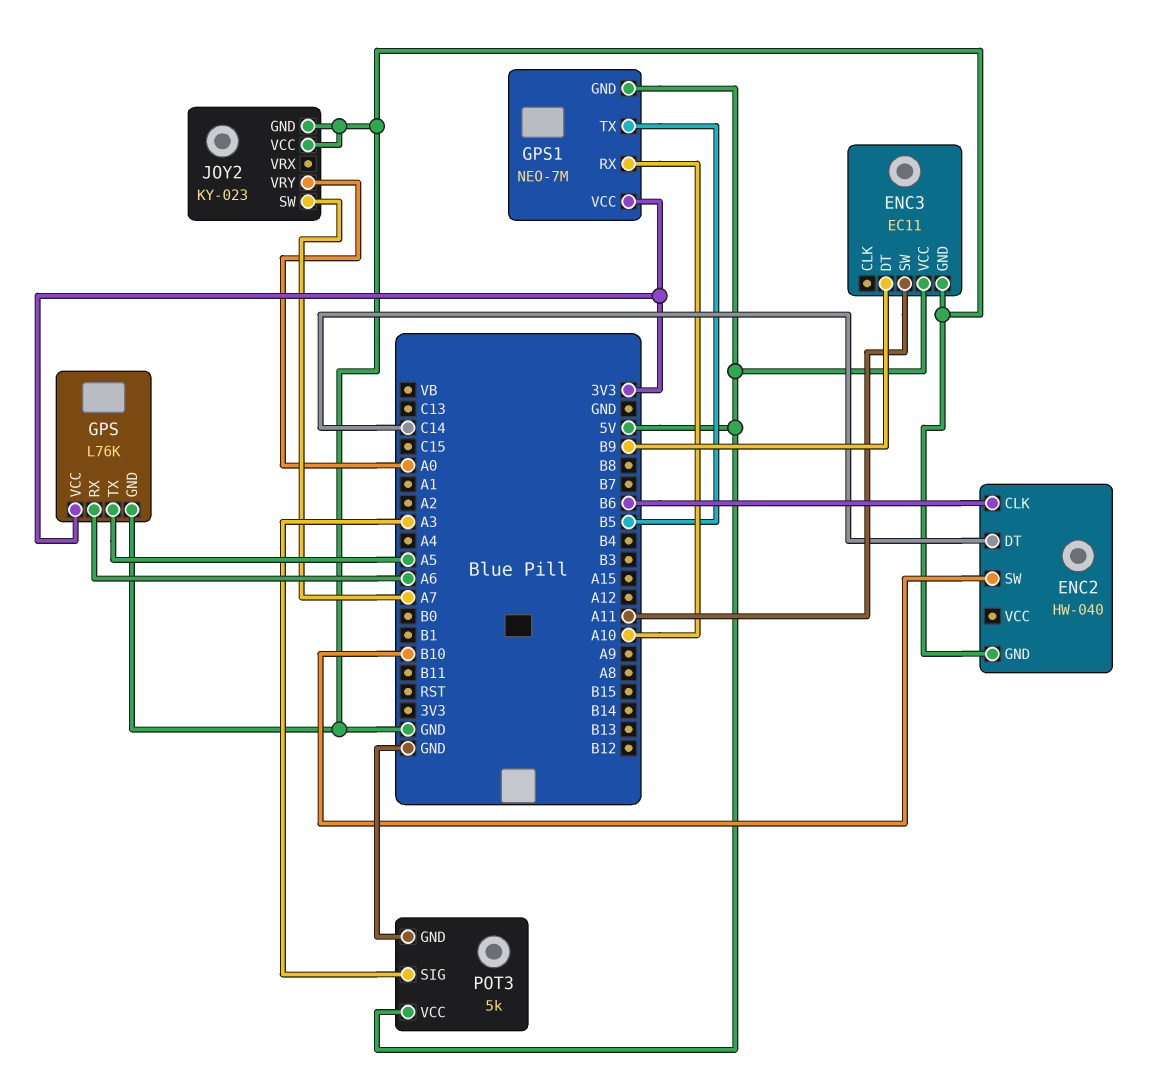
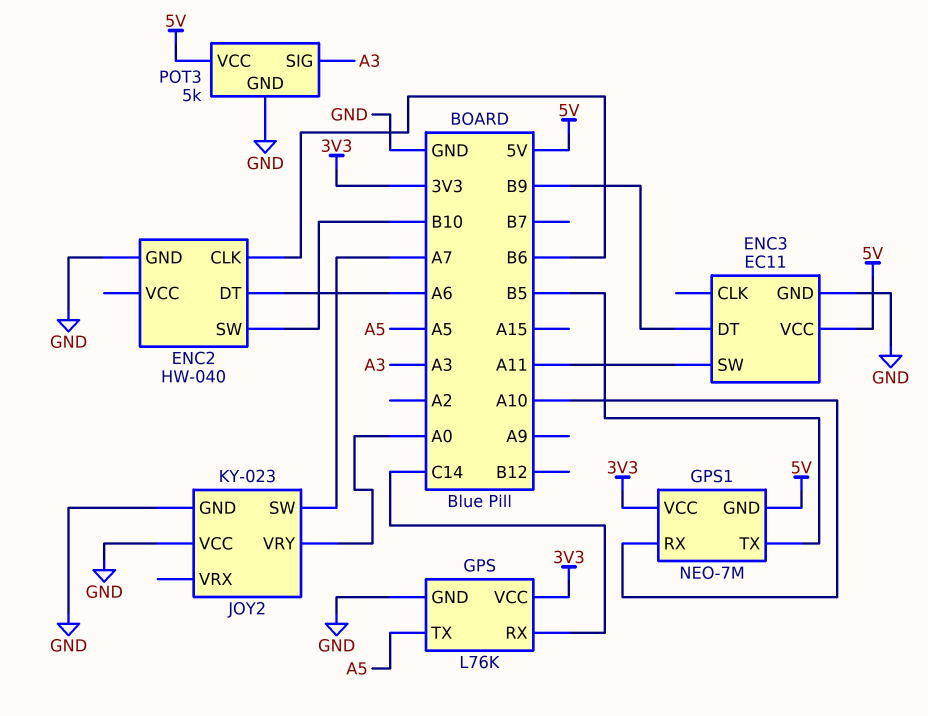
ENC2 pin DT: C14 -> A6
GPS pin RX: A6 -> C14

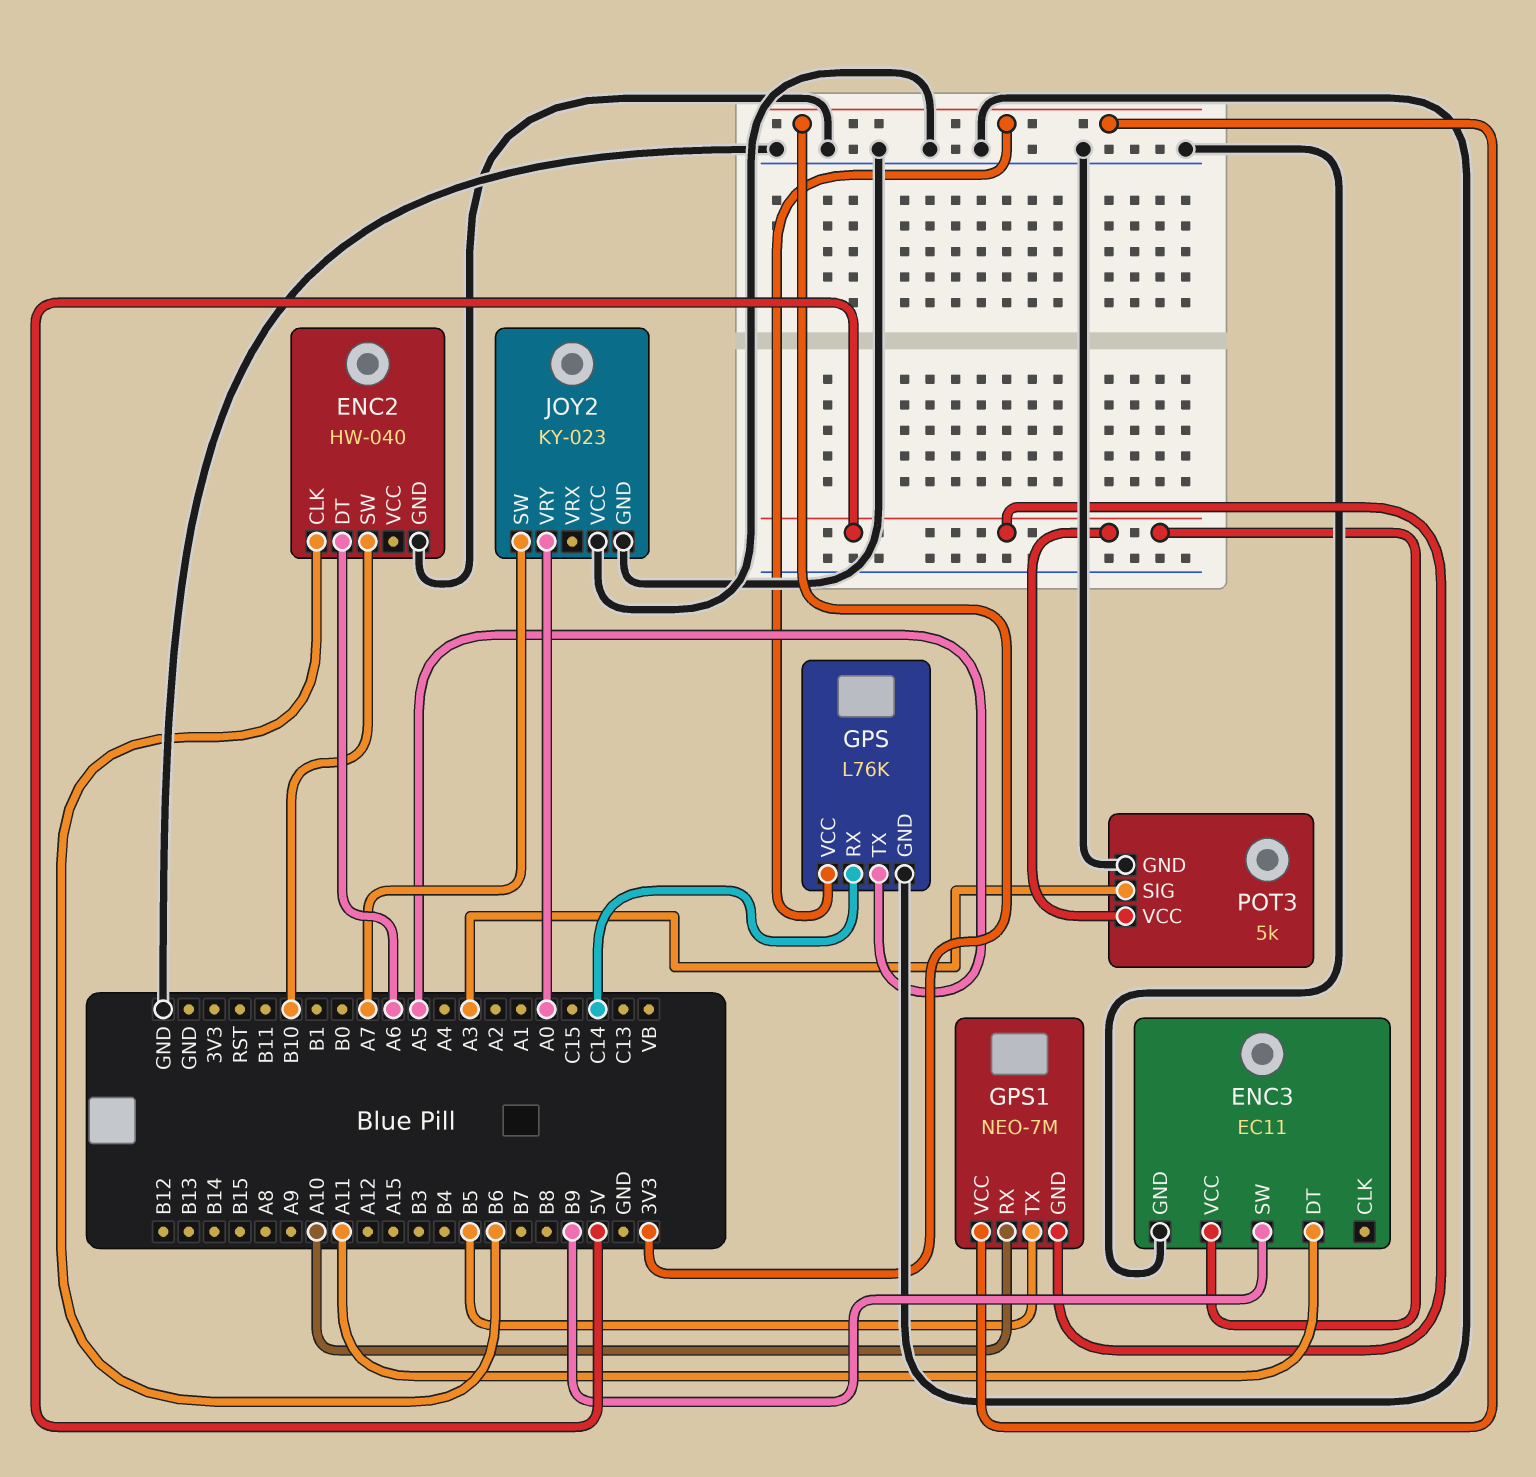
ENC3 pin DT: B9 -> A11
ENC3 pin SW: A11 -> B9

